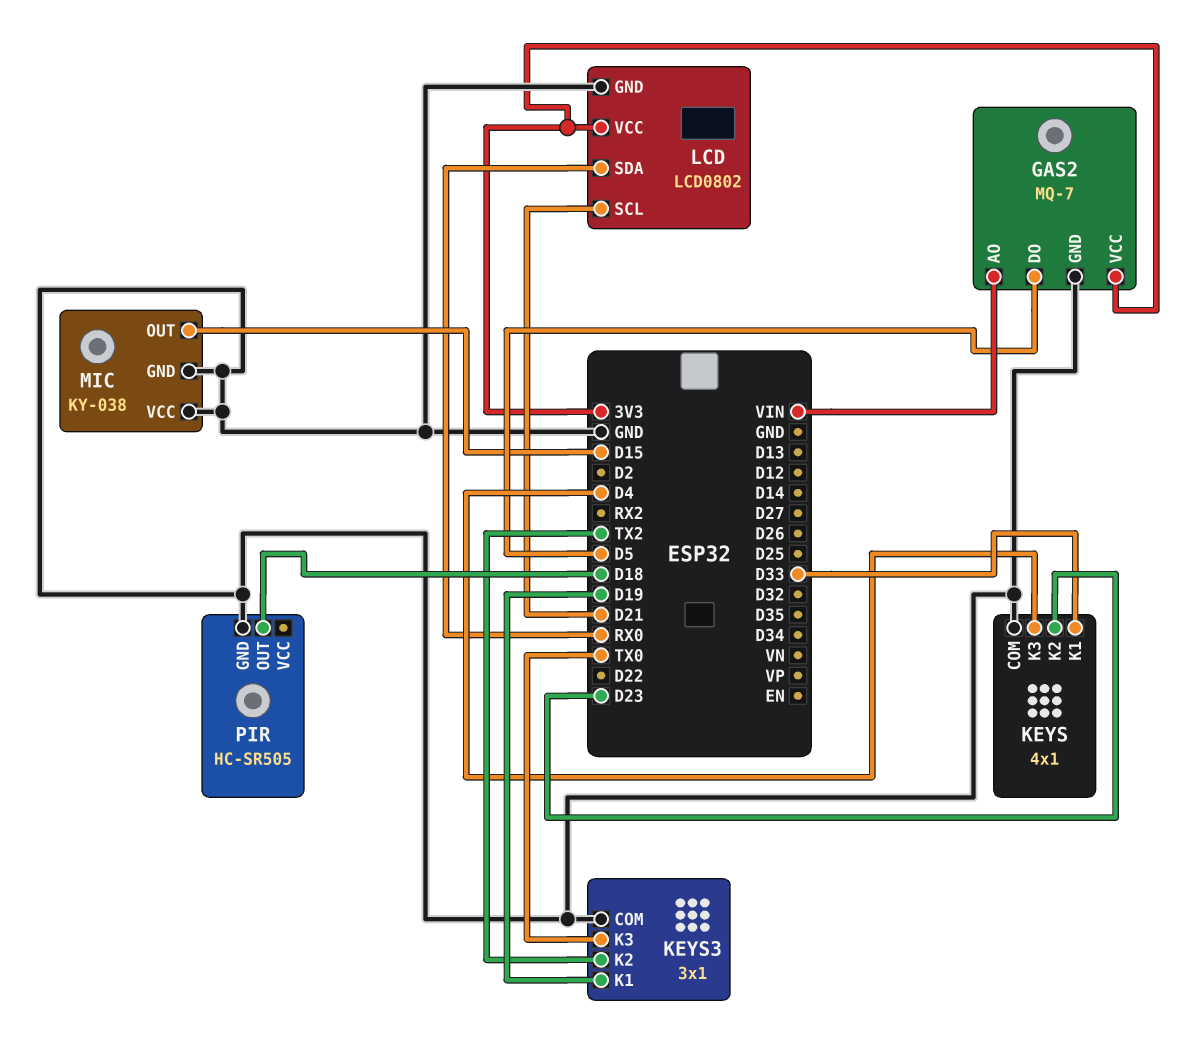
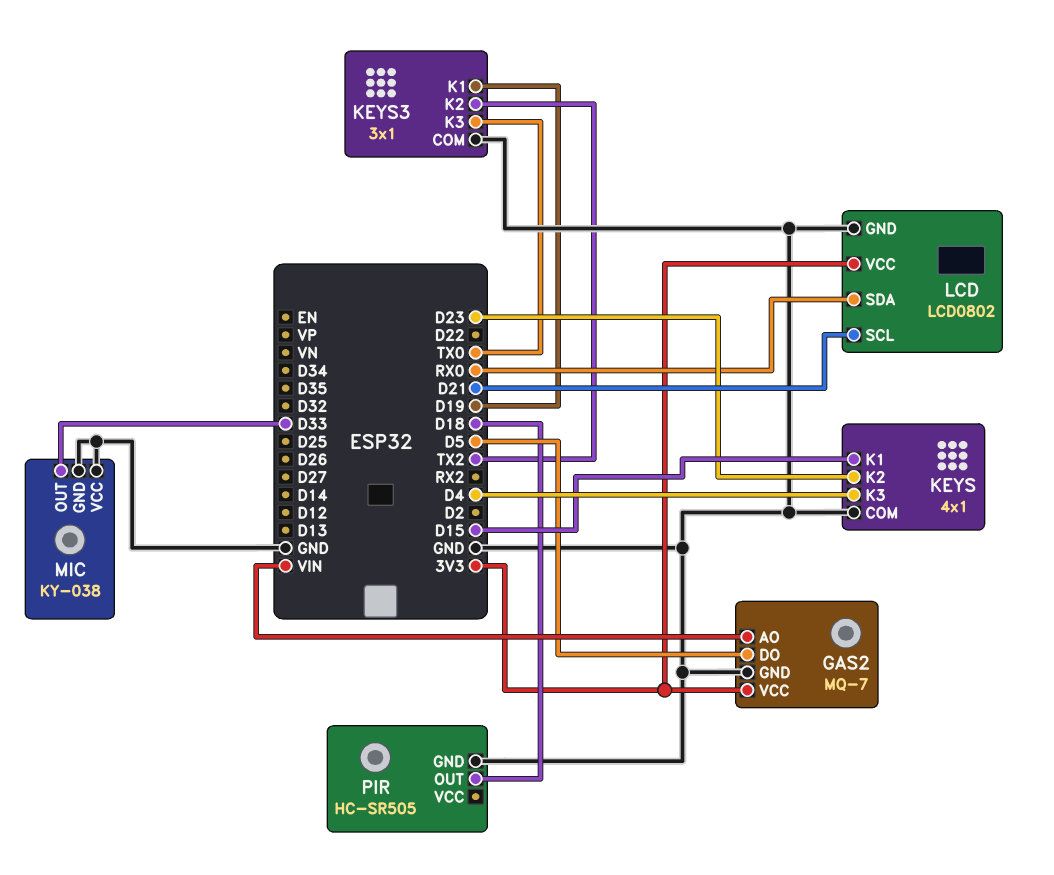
KEYS pin K1: D33 -> D15
MIC pin OUT: D15 -> D33

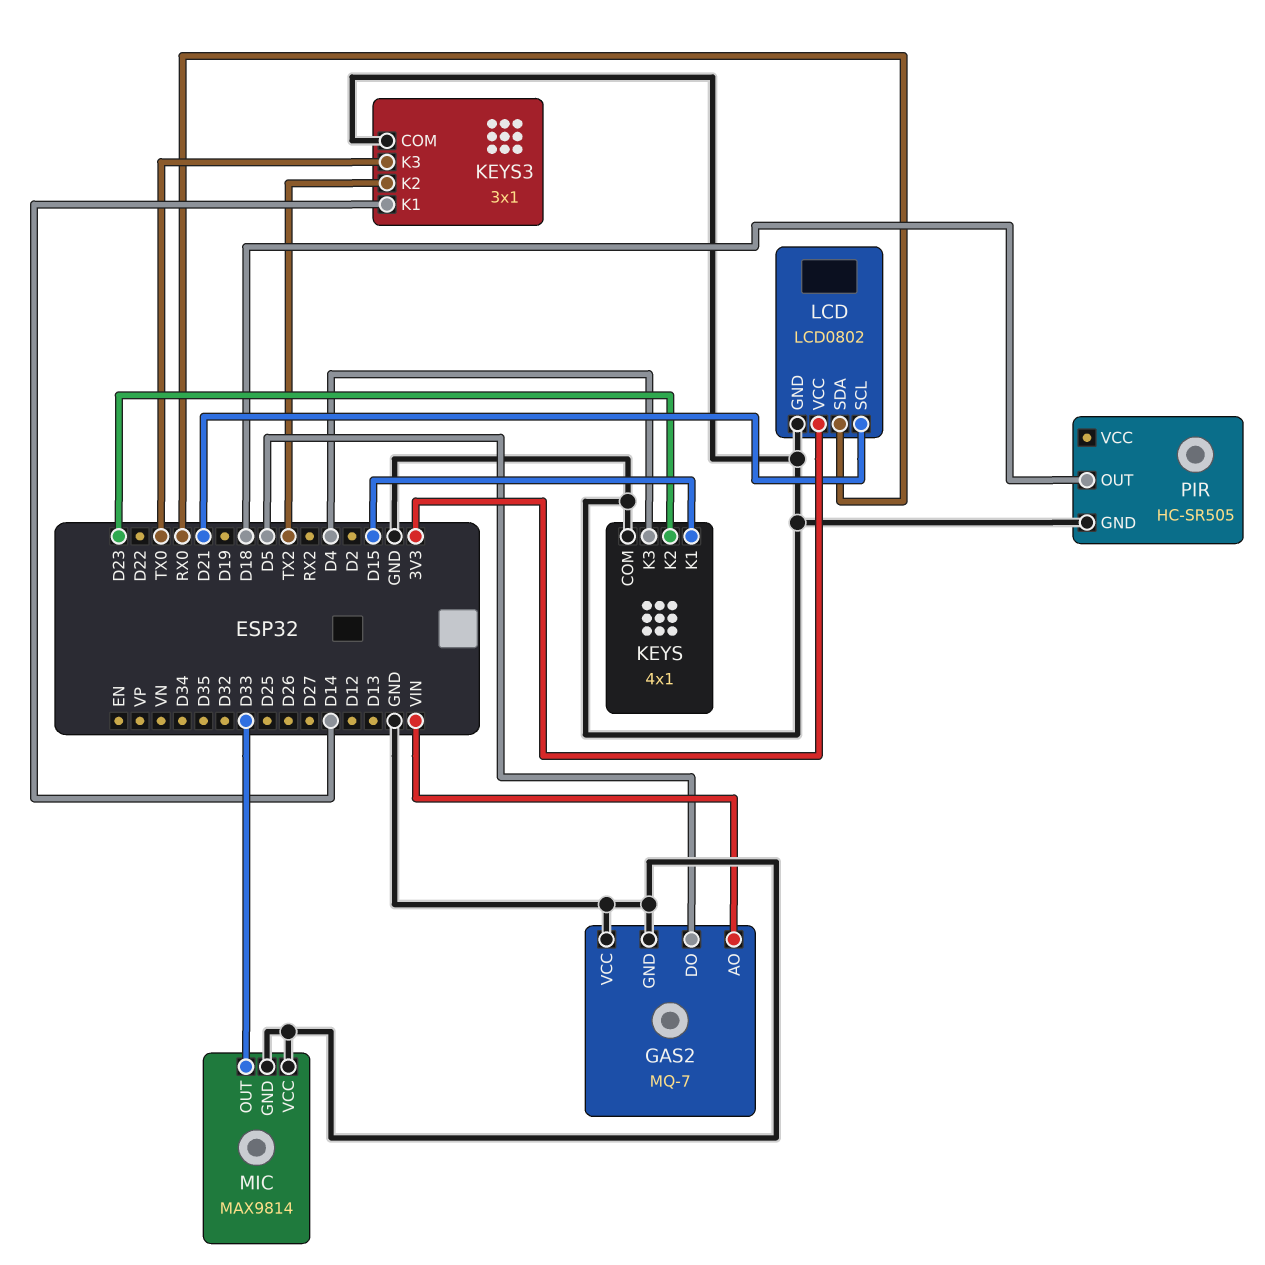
GAS2 pin VCC: 3V3 -> GND
KEYS3 pin K1: D19 -> D14
MIC: KY-038 -> MAX9814

